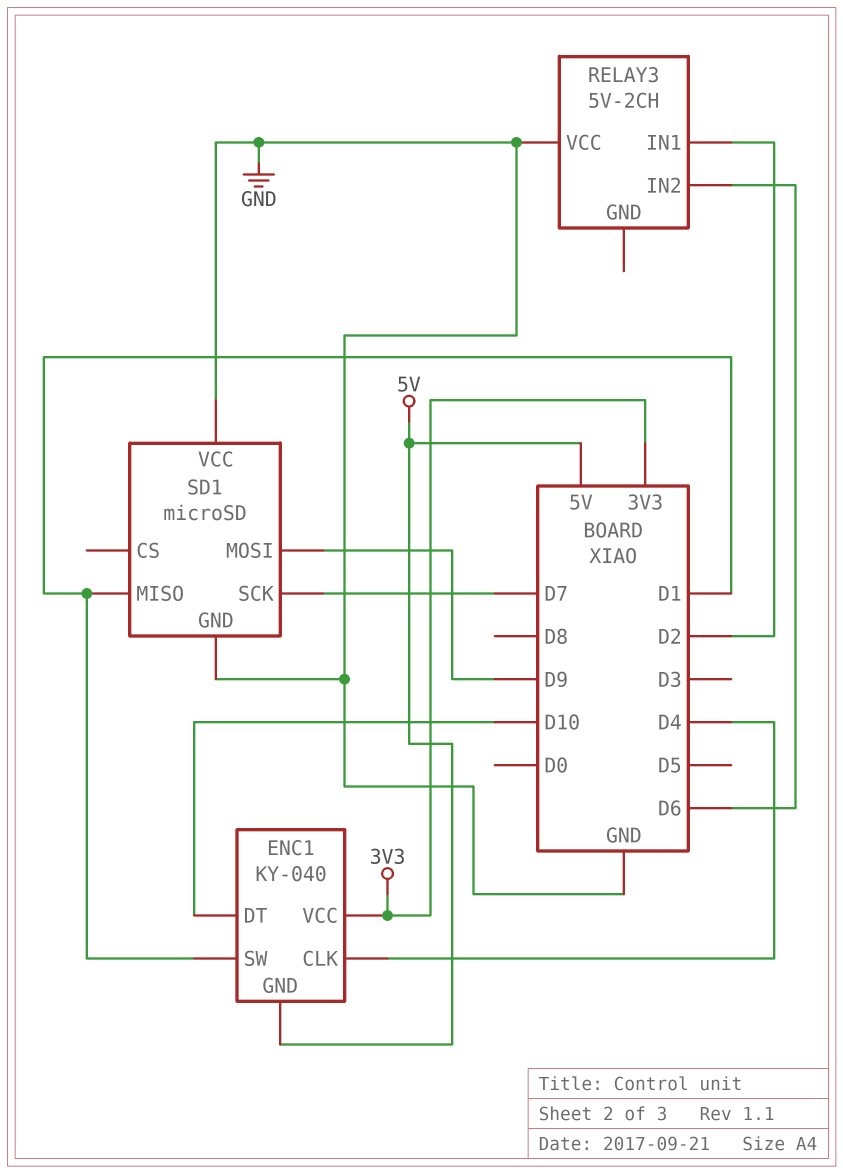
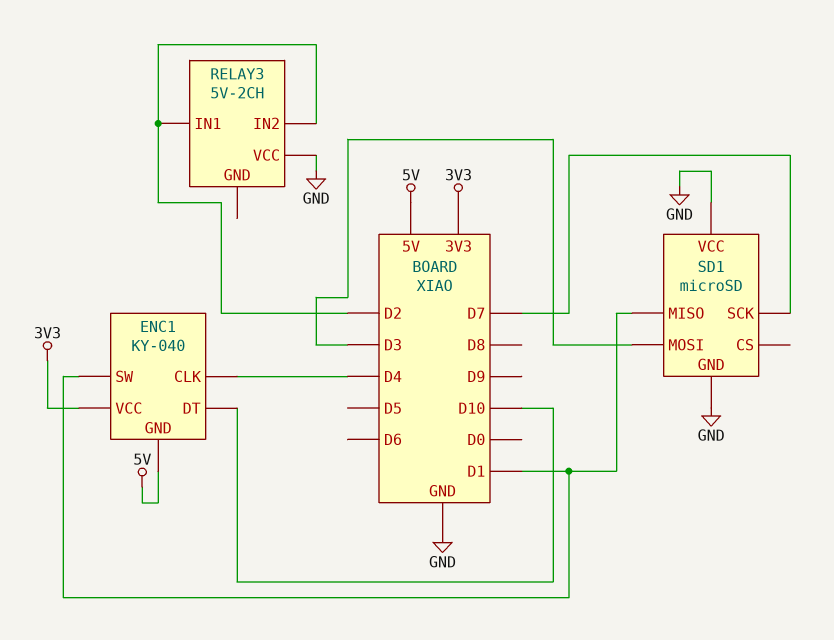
RELAY3 pin IN2: D6 -> D2
SD1 pin MOSI: D9 -> D3

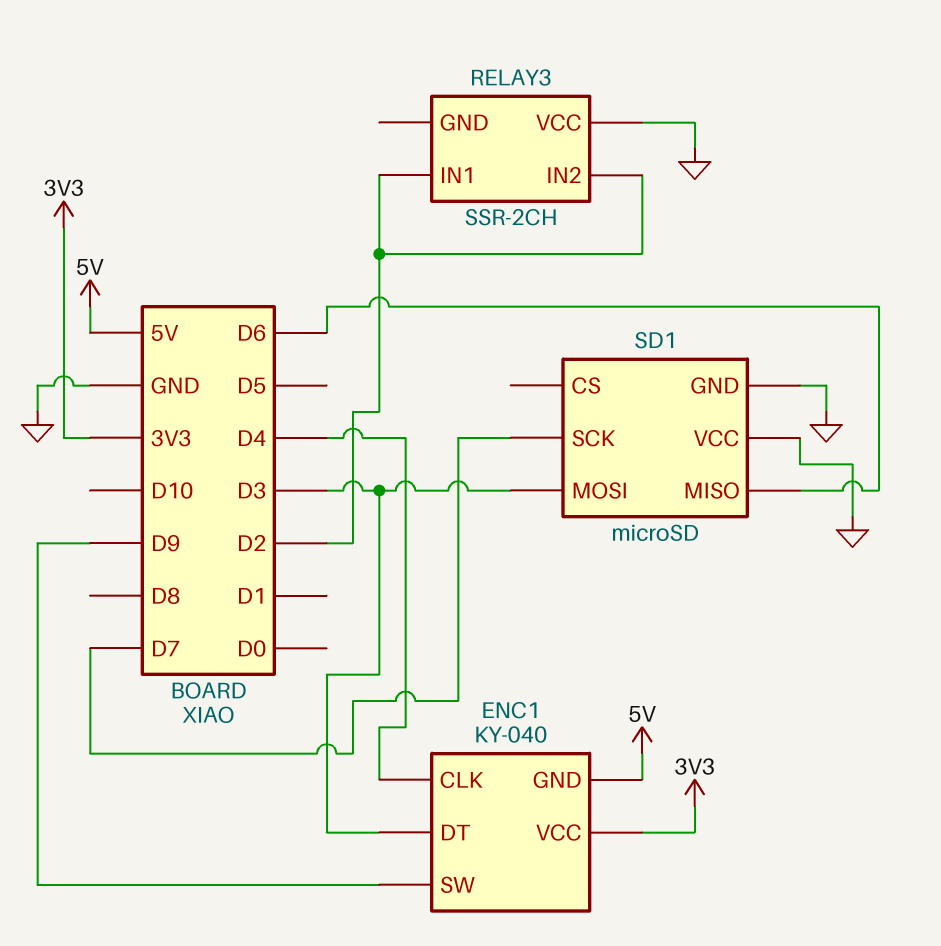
ENC1 pin DT: D10 -> D3
ENC1 pin SW: D1 -> D9
RELAY3: 5V-2CH -> SSR-2CH
SD1 pin MISO: D1 -> D6

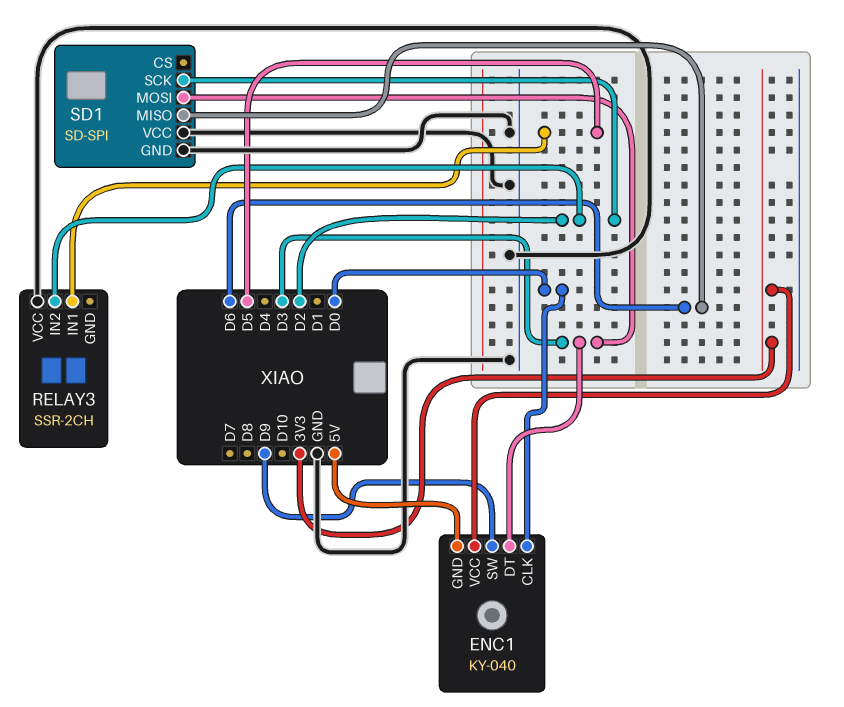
ENC1 pin CLK: D4 -> D0
RELAY3 pin IN1: D2 -> D5
SD1: microSD -> SD-SPI
SD1 pin SCK: D7 -> D2

